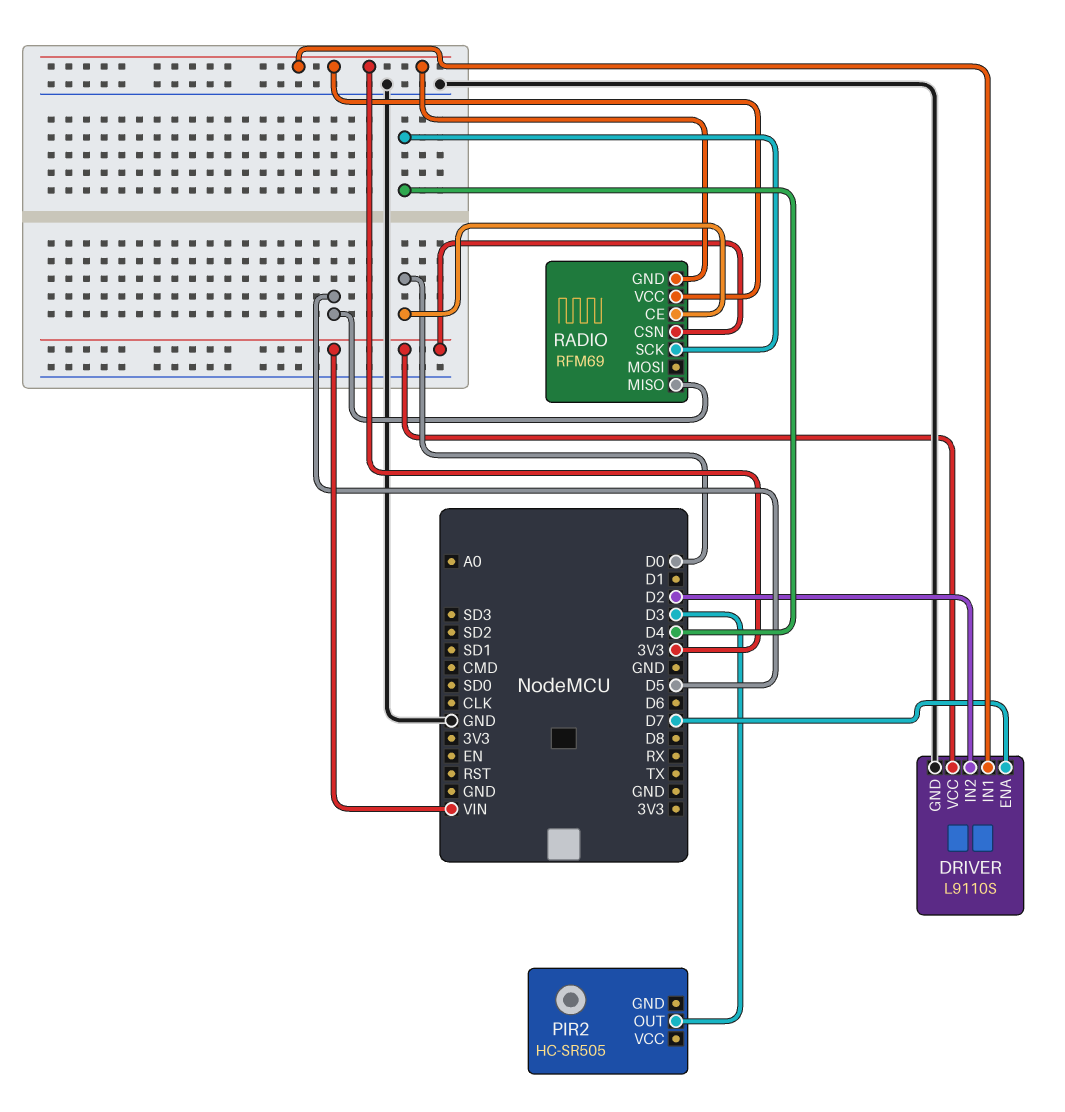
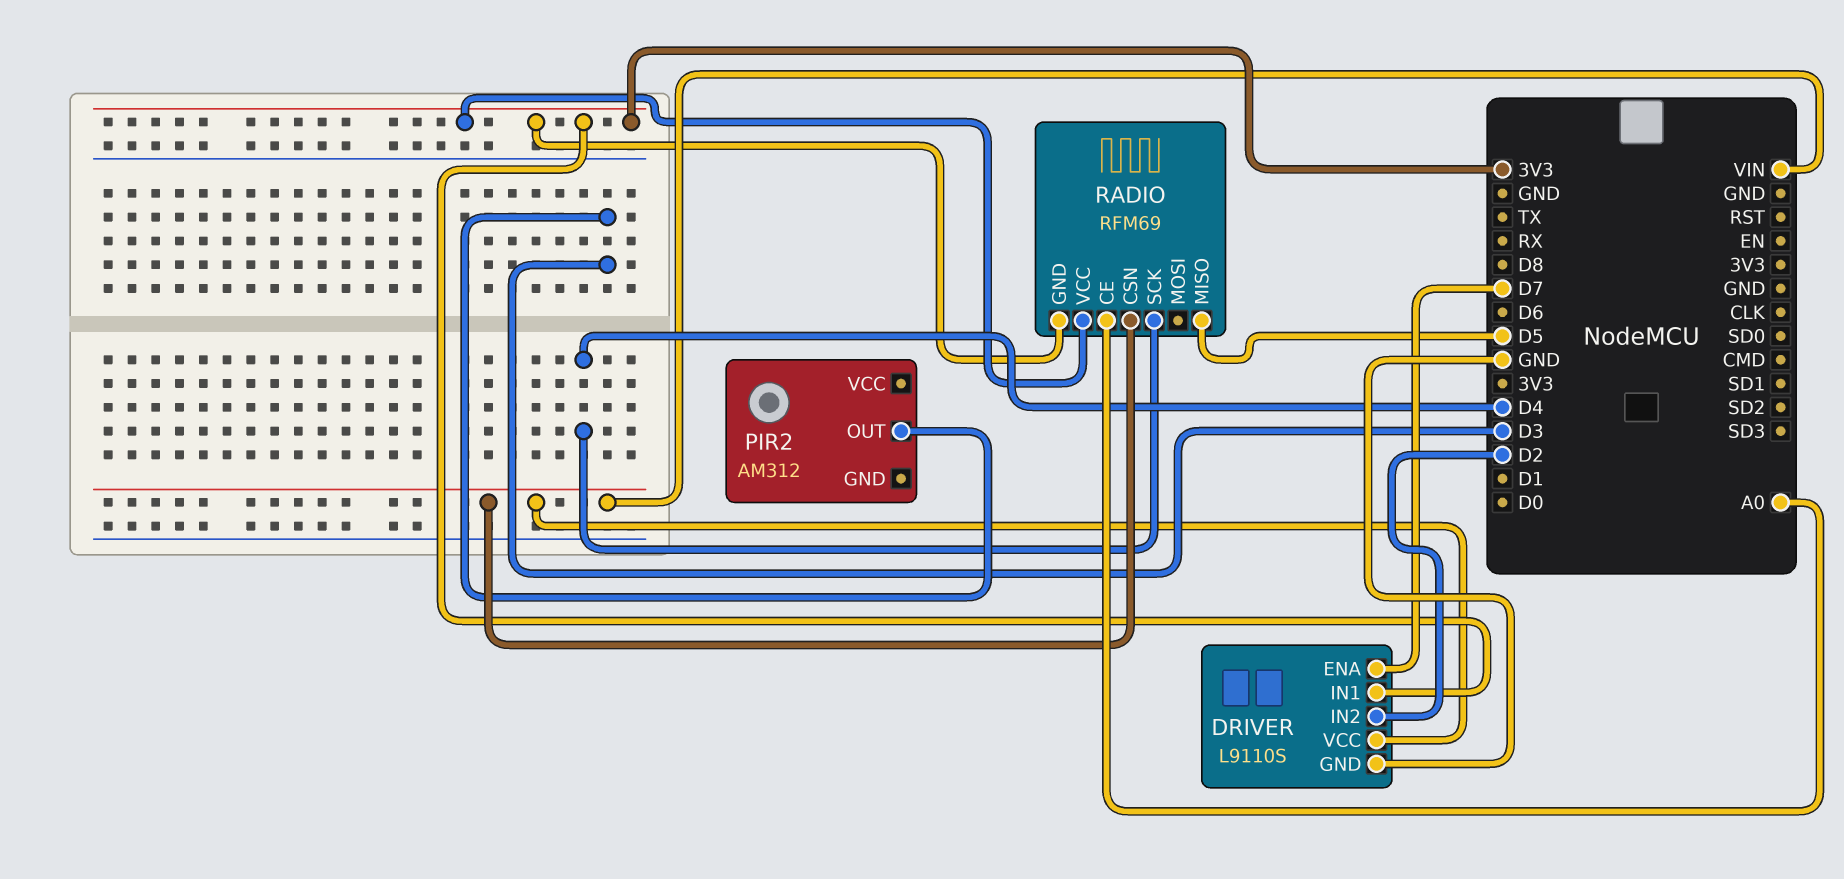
PIR2: HC-SR505 -> AM312
RADIO pin CE: D0 -> A0

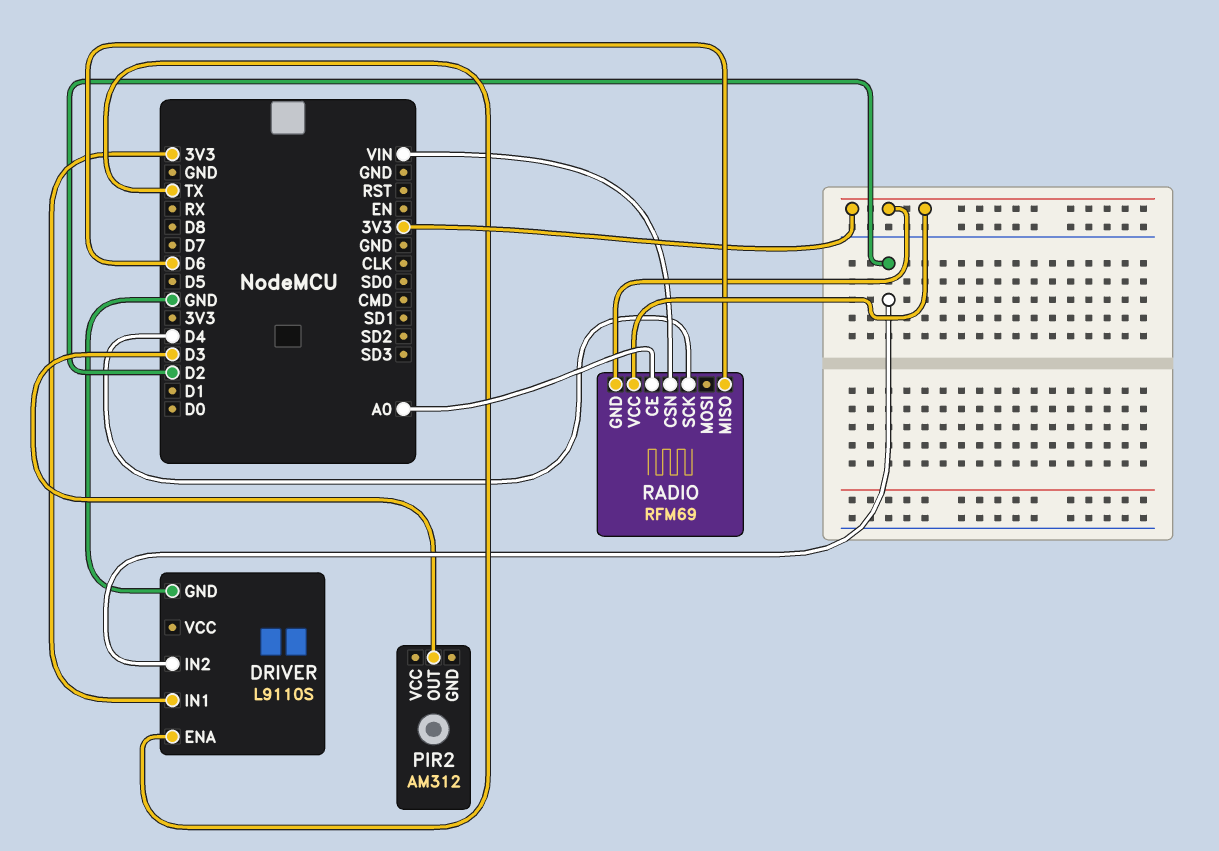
DRIVER pin ENA: D7 -> TX
DRIVER pin VCC: VIN -> none
RADIO pin MISO: D5 -> D6

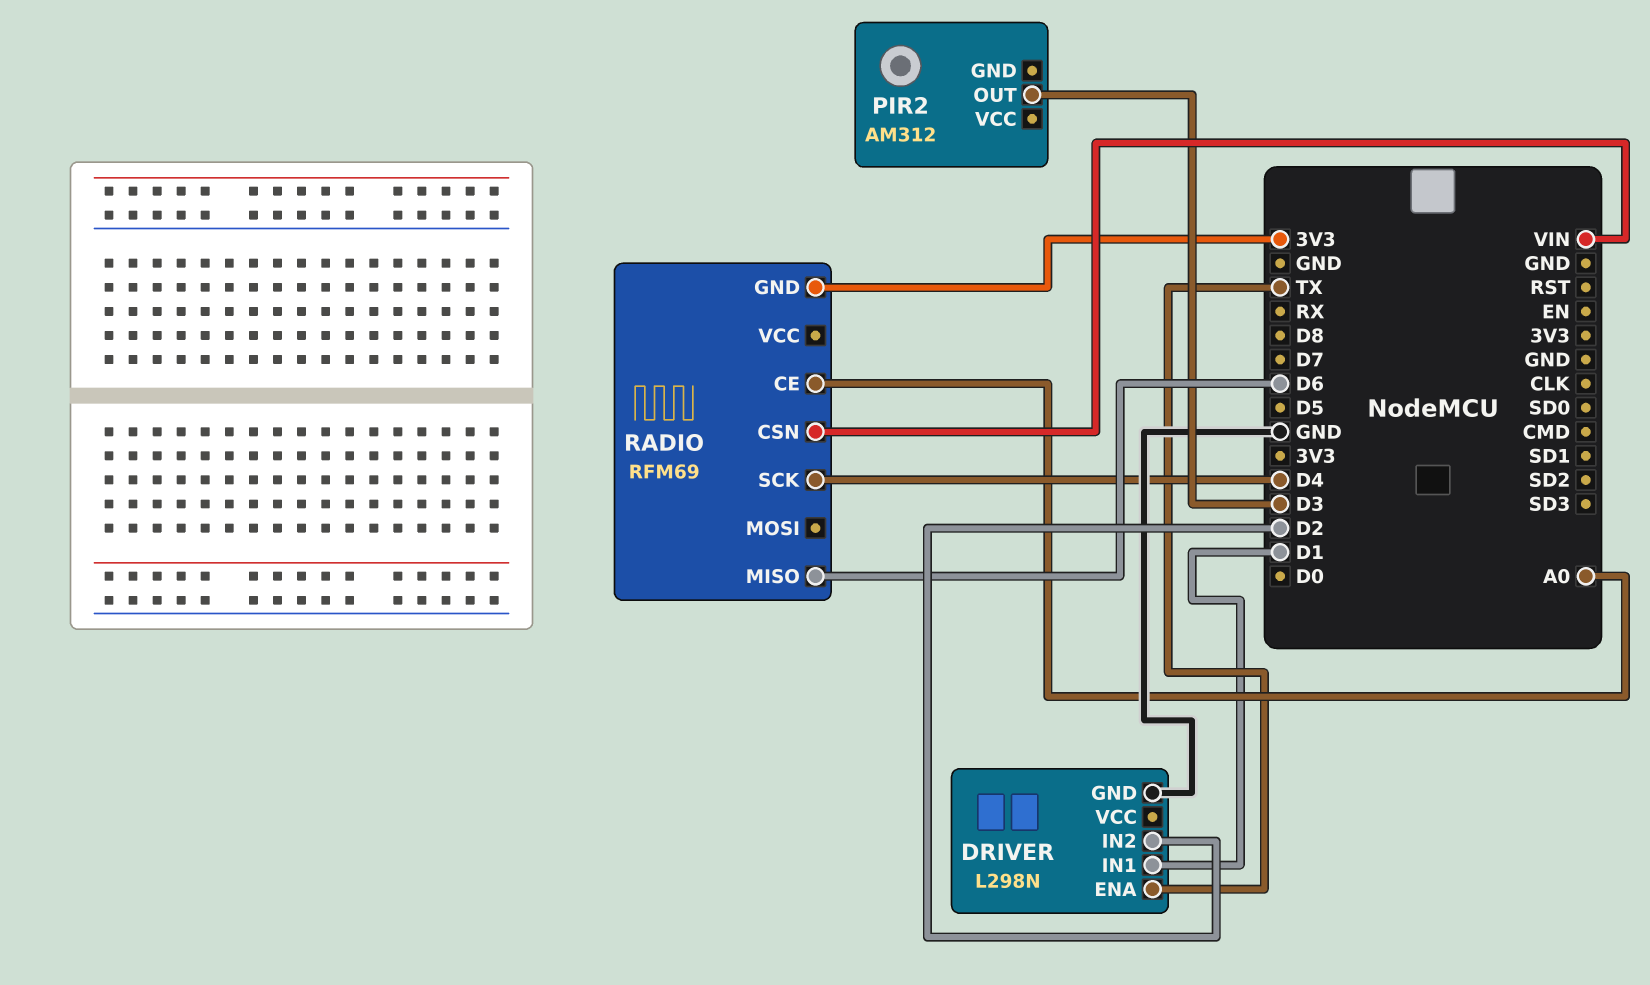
DRIVER: L9110S -> L298N
DRIVER pin IN1: 3V3 -> D1
RADIO pin VCC: 3V3 -> none

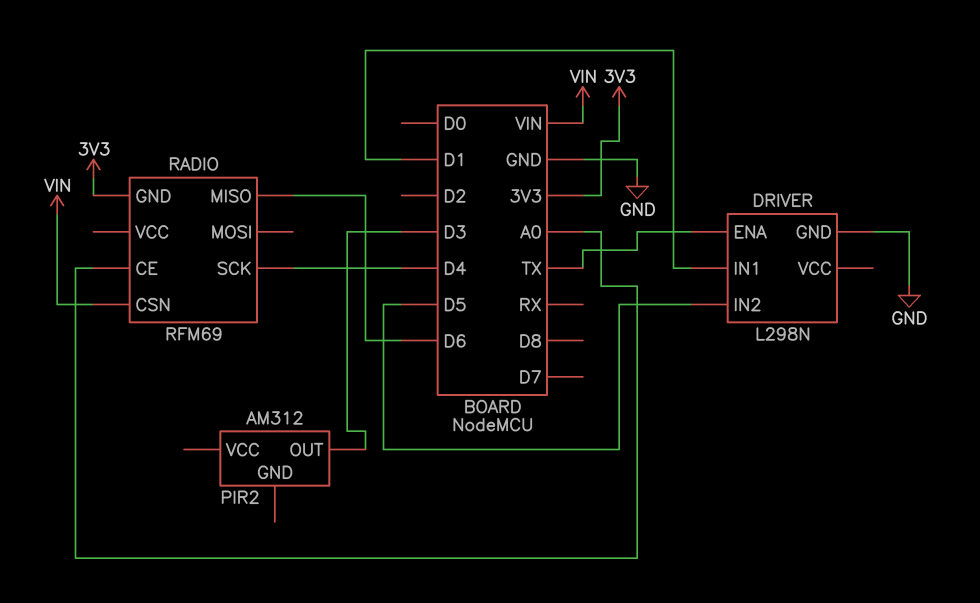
DRIVER pin IN2: D2 -> D5

